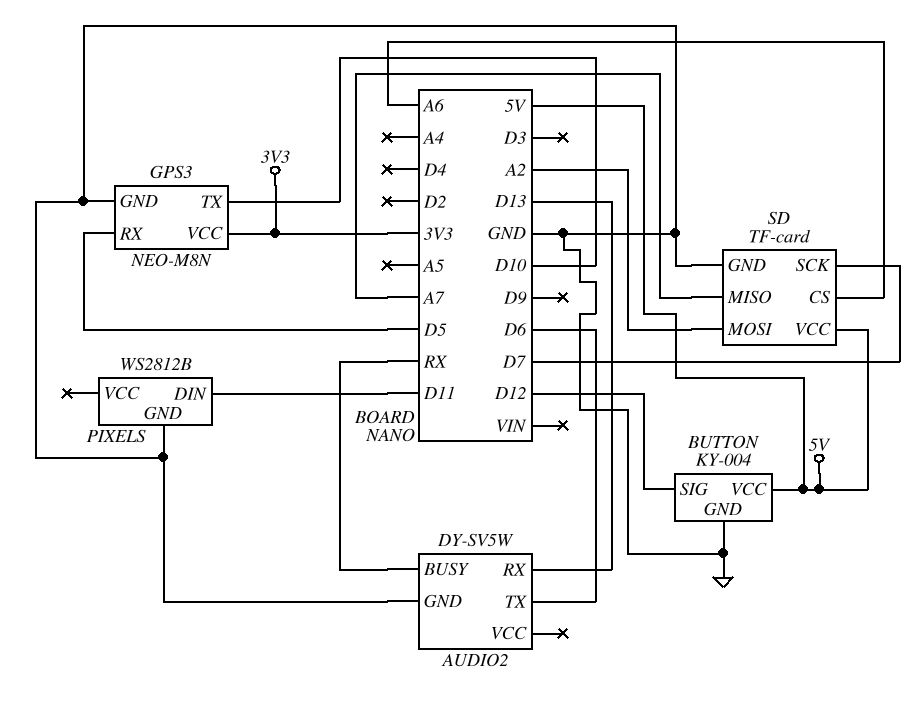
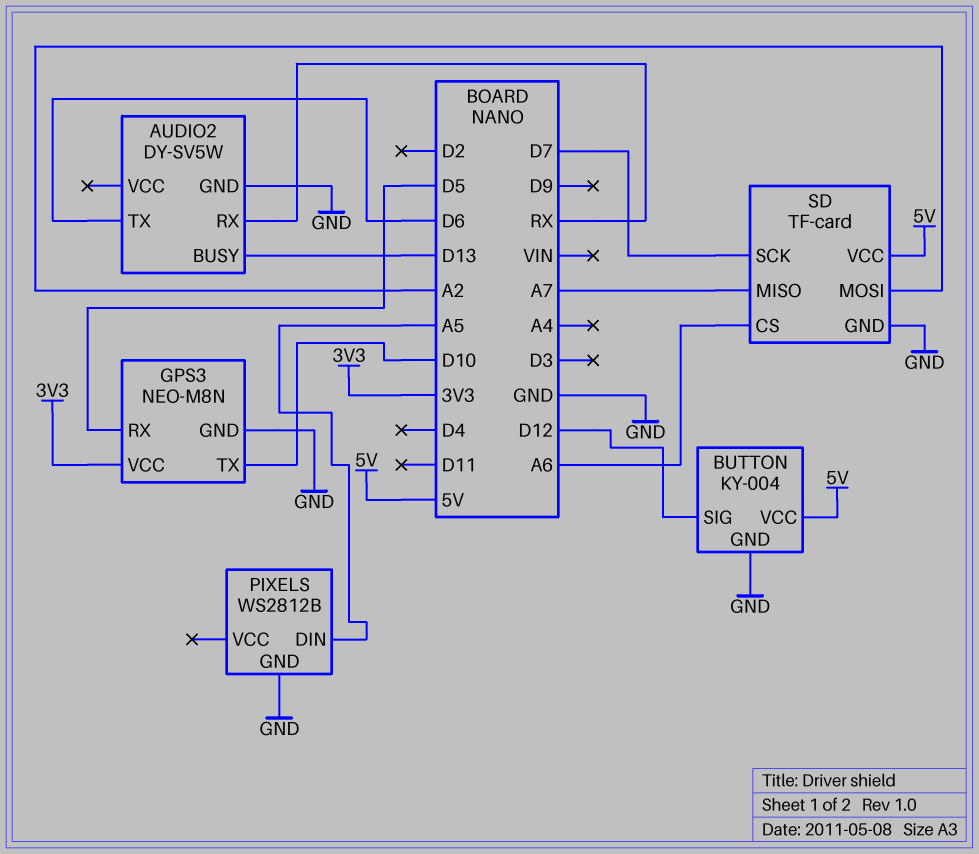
AUDIO2 pin BUSY: RX -> D13
AUDIO2 pin RX: D13 -> RX
PIXELS pin DIN: D11 -> A5

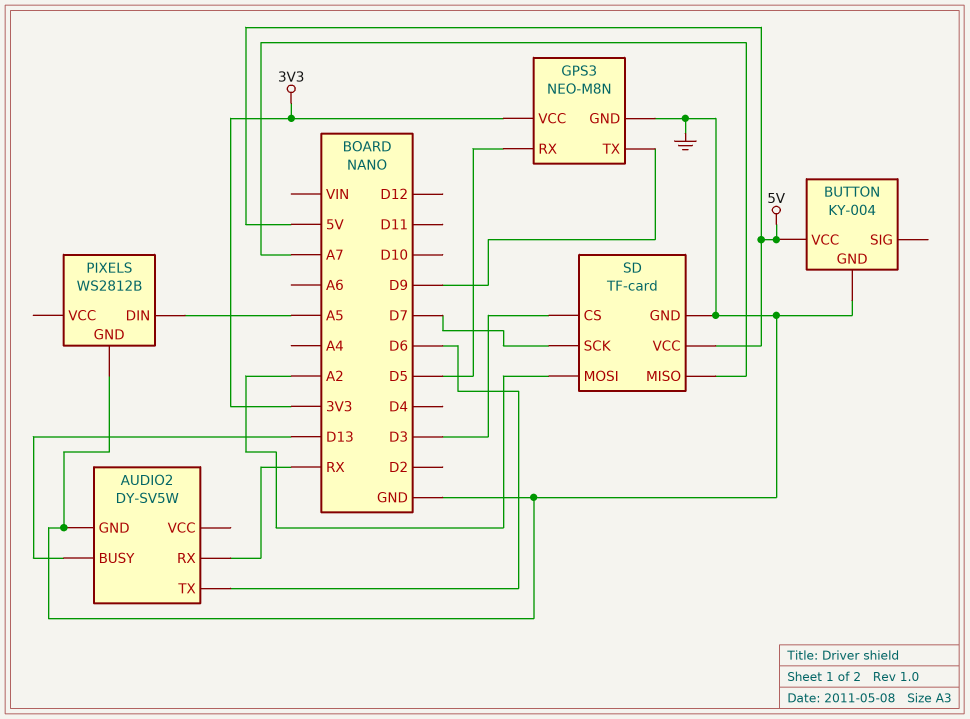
BUTTON pin SIG: D12 -> none
GPS3 pin TX: D10 -> D9
SD pin CS: A6 -> D3

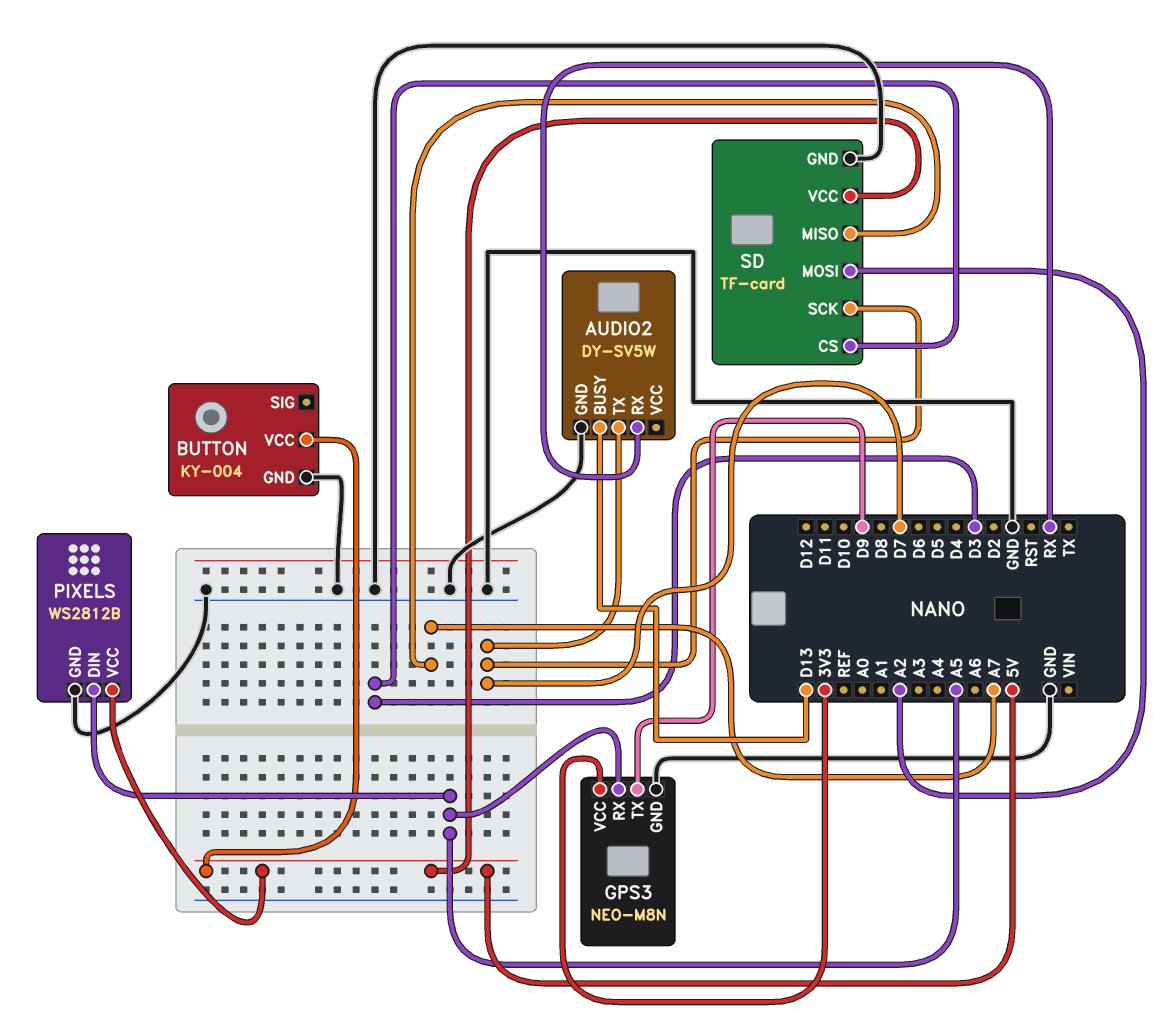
AUDIO2 pin TX: D6 -> D7
GPS3 pin RX: D5 -> A5
PIXELS pin VCC: none -> 5V

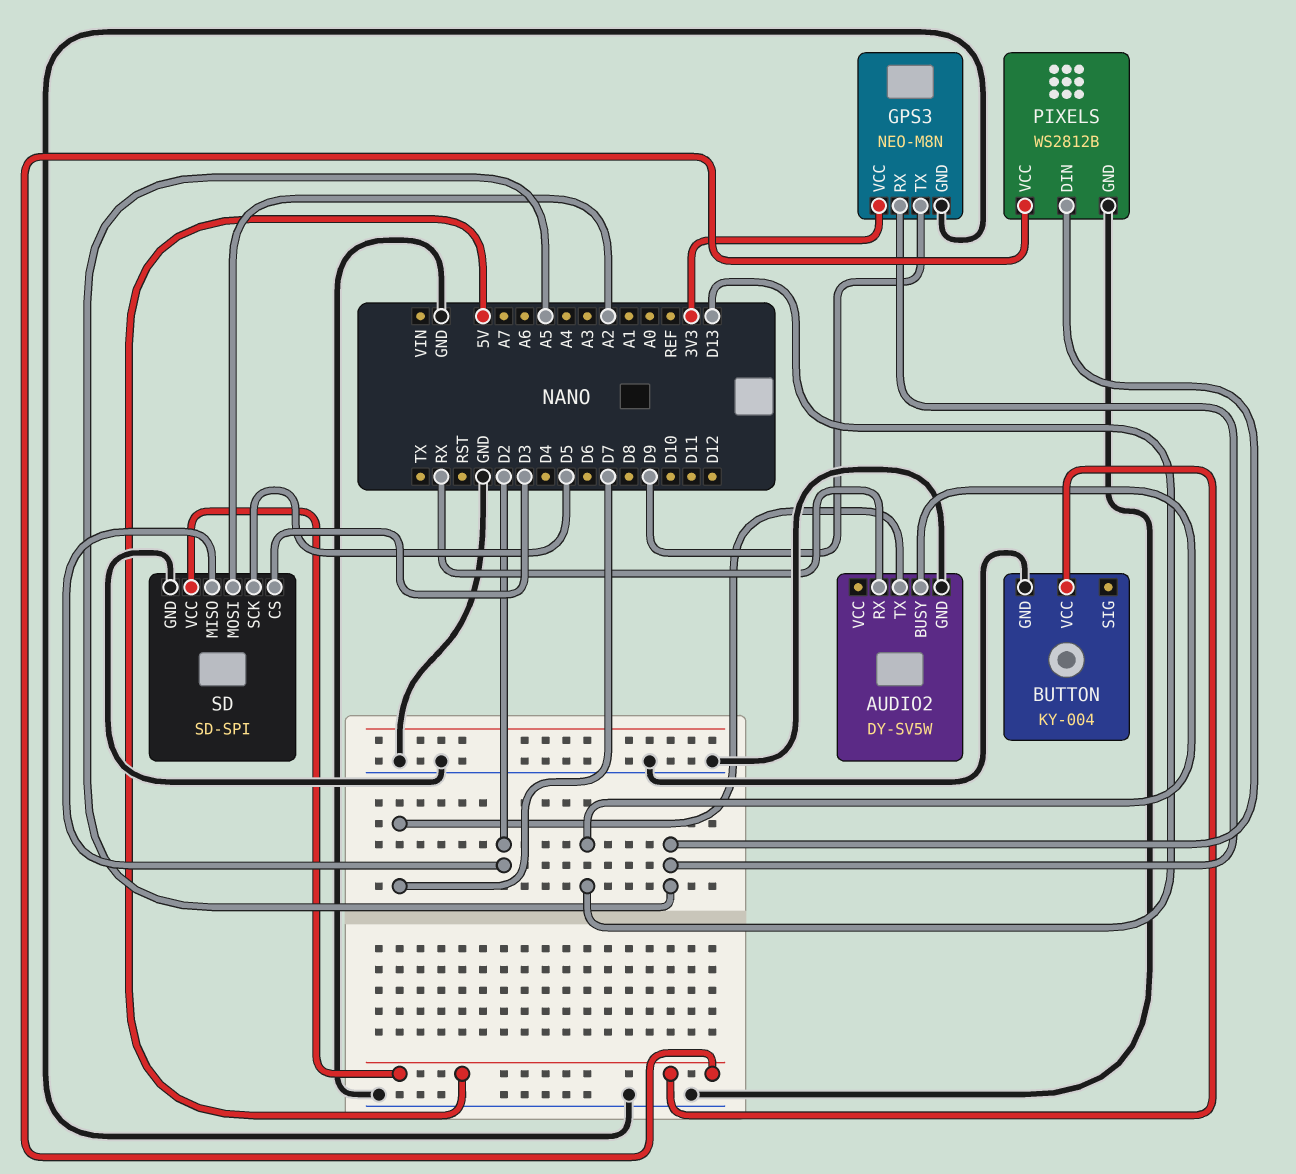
SD: TF-card -> SD-SPI
SD pin MISO: A7 -> D2
SD pin SCK: D7 -> D5

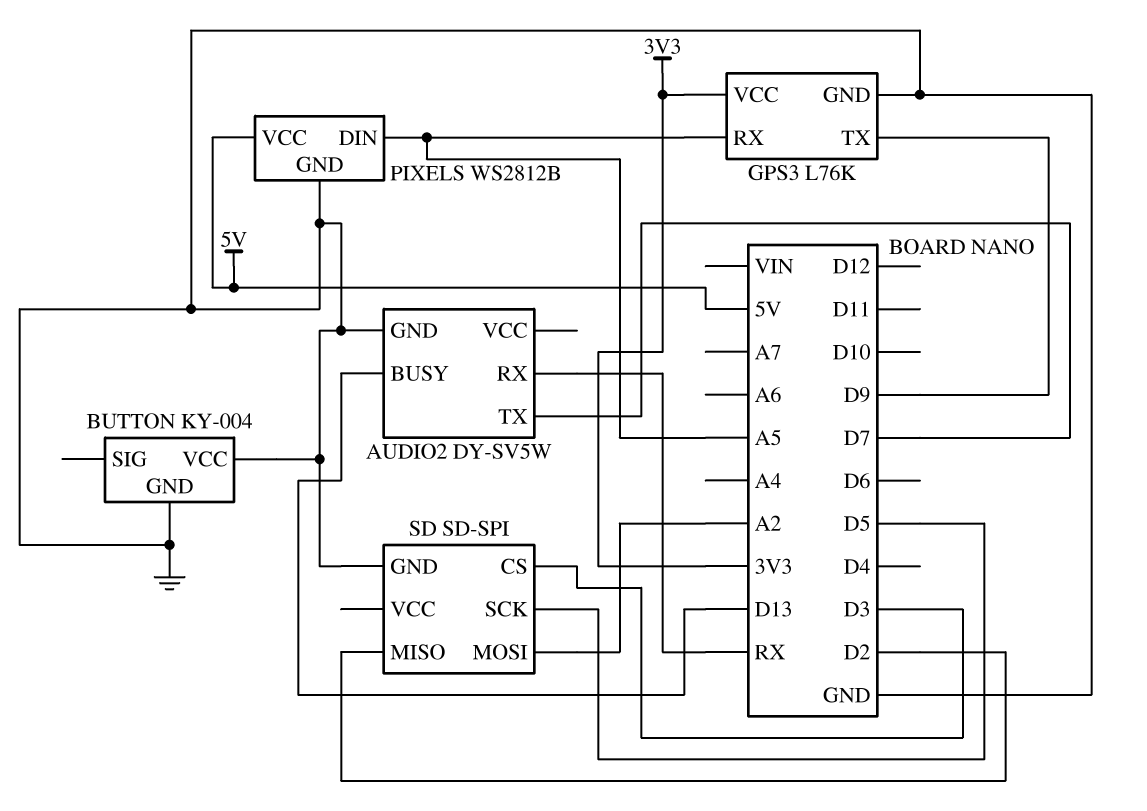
BUTTON pin VCC: 5V -> GND
GPS3: NEO-M8N -> L76K
SD pin VCC: 5V -> none

